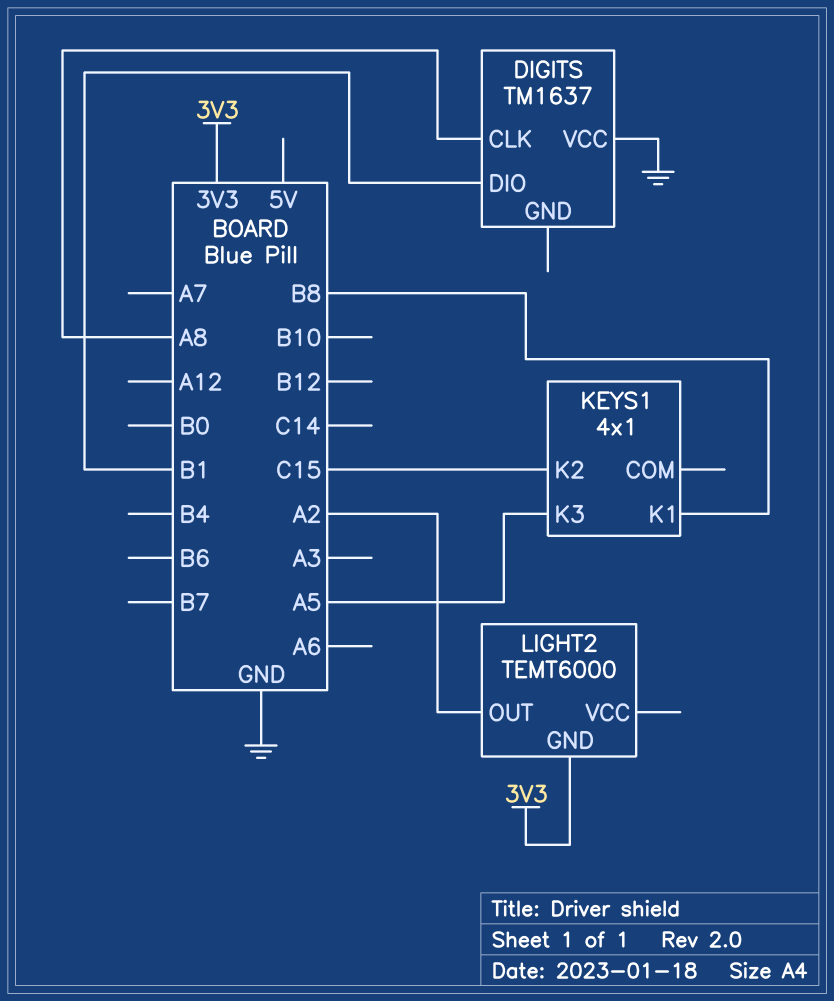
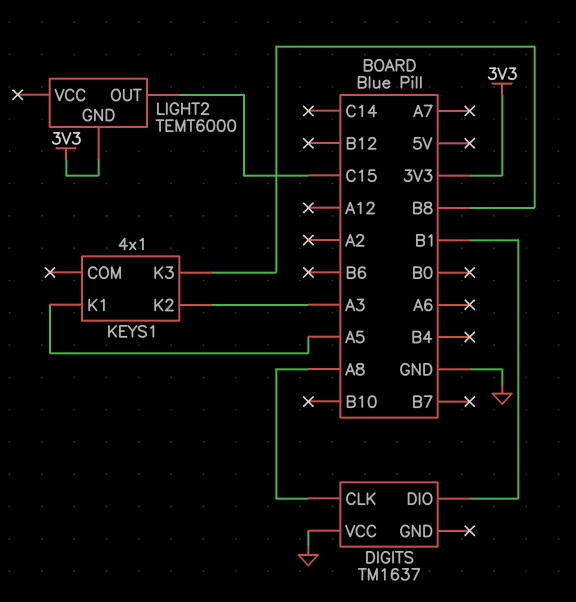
KEYS1 pin K1: B8 -> A5
KEYS1 pin K2: C15 -> A3
KEYS1 pin K3: A5 -> B8
LIGHT2 pin OUT: A2 -> C15

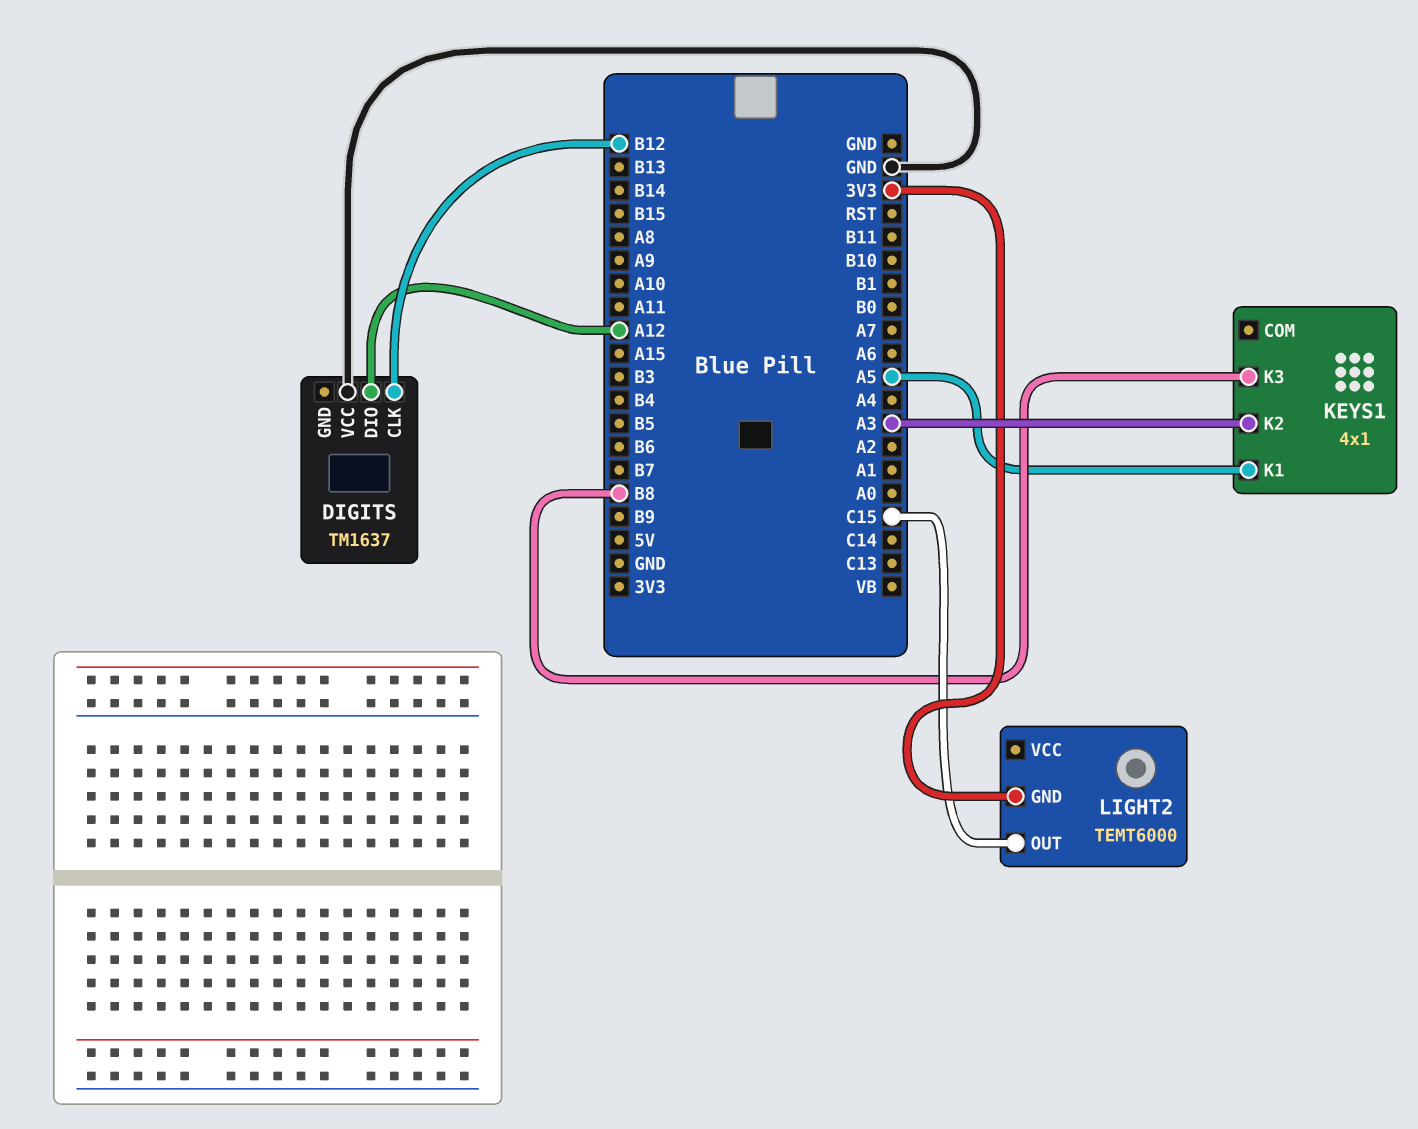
DIGITS pin CLK: A8 -> B12
DIGITS pin DIO: B1 -> A12

